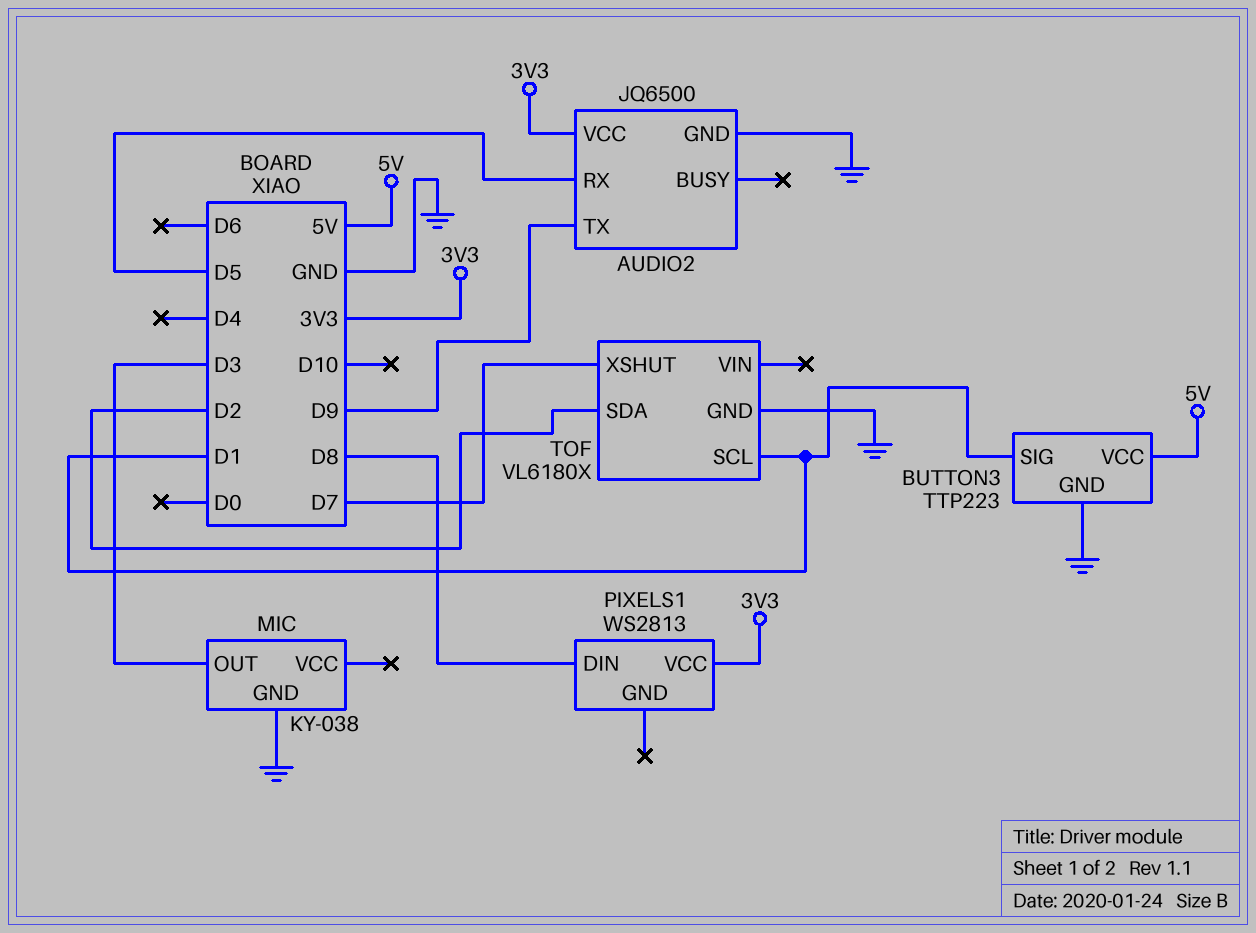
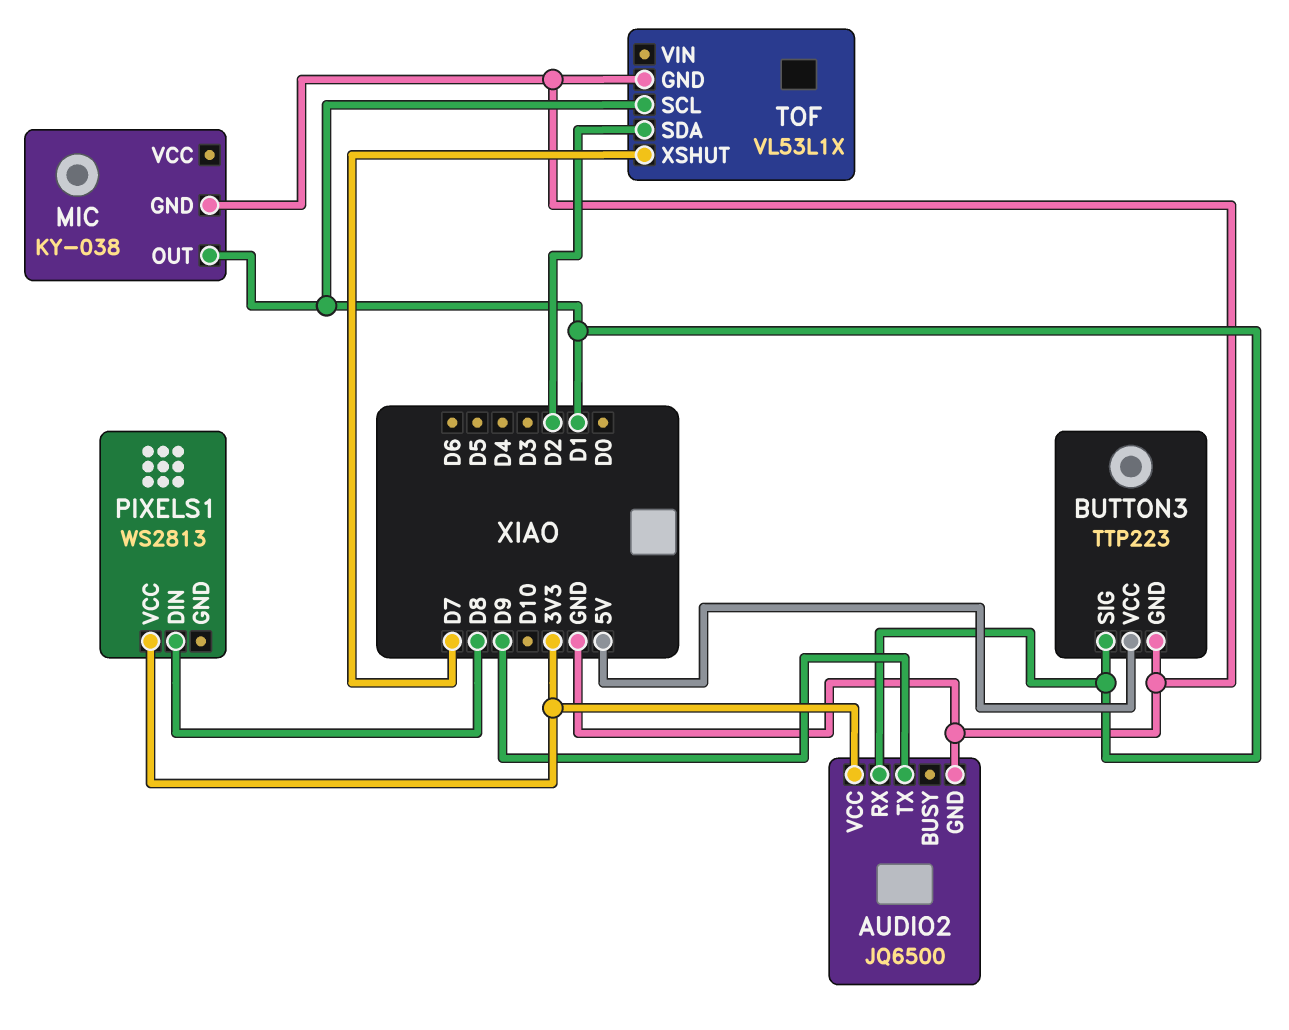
AUDIO2 pin RX: D5 -> D1
MIC pin OUT: D3 -> D1
TOF: VL6180X -> VL53L1X

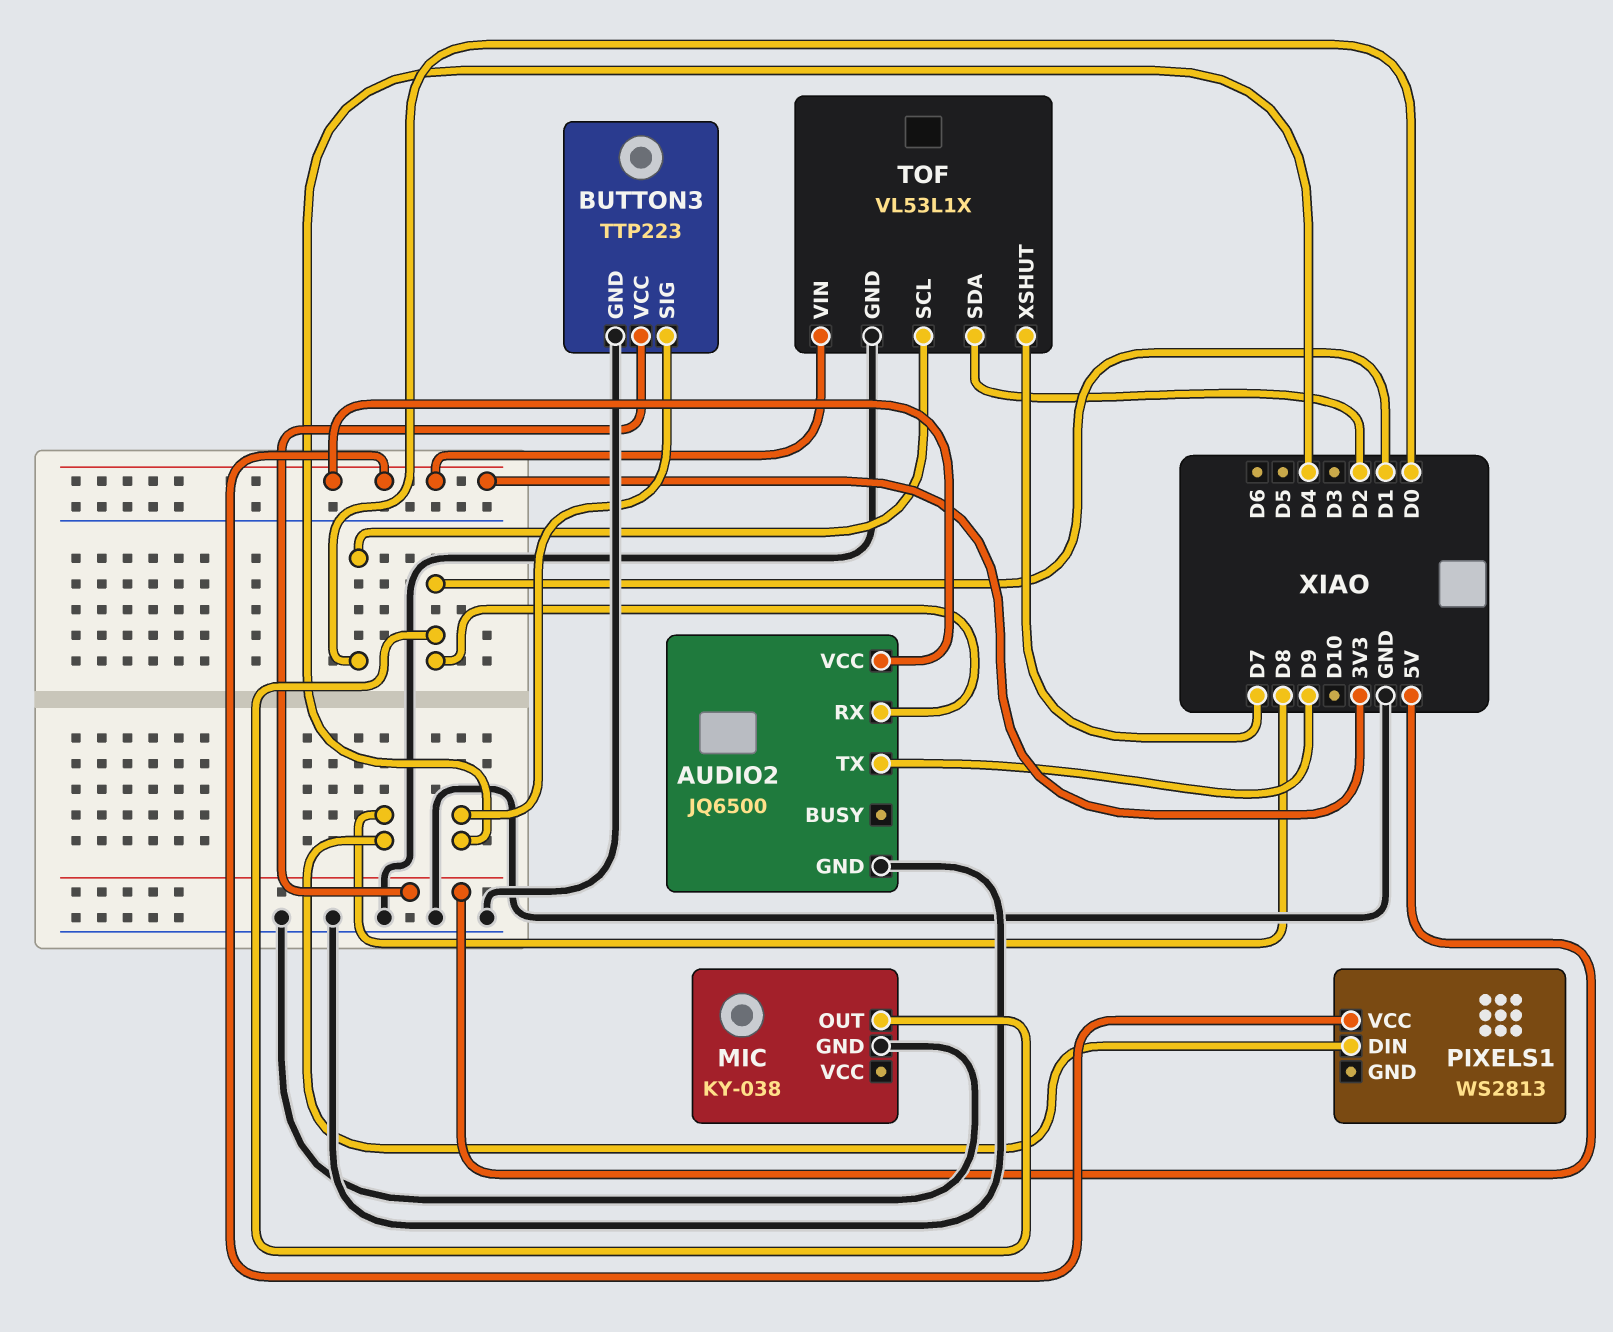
BUTTON3 pin SIG: D1 -> D4
TOF pin SCL: D1 -> D0
TOF pin VIN: none -> 3V3

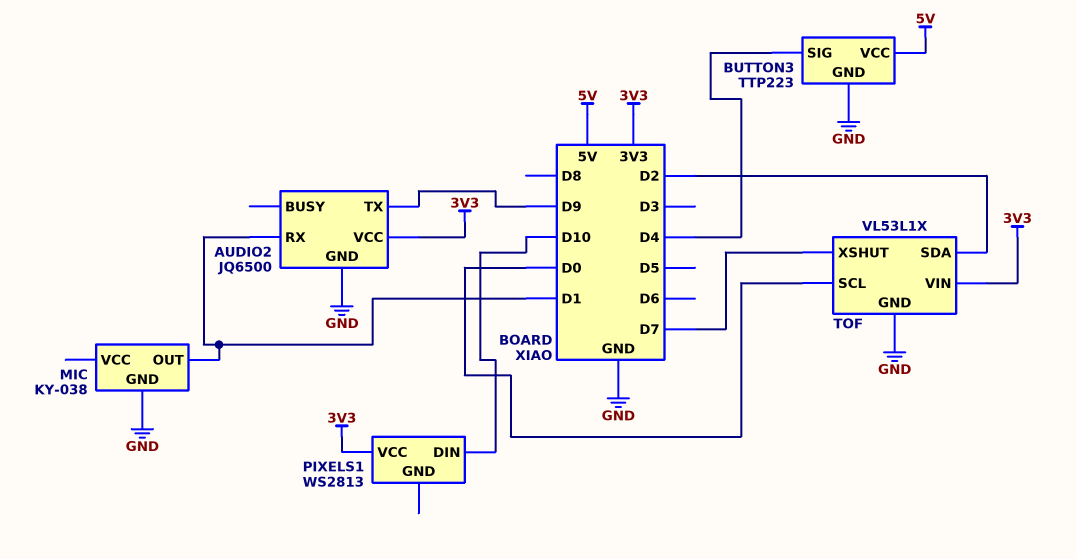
PIXELS1 pin DIN: D8 -> D10

